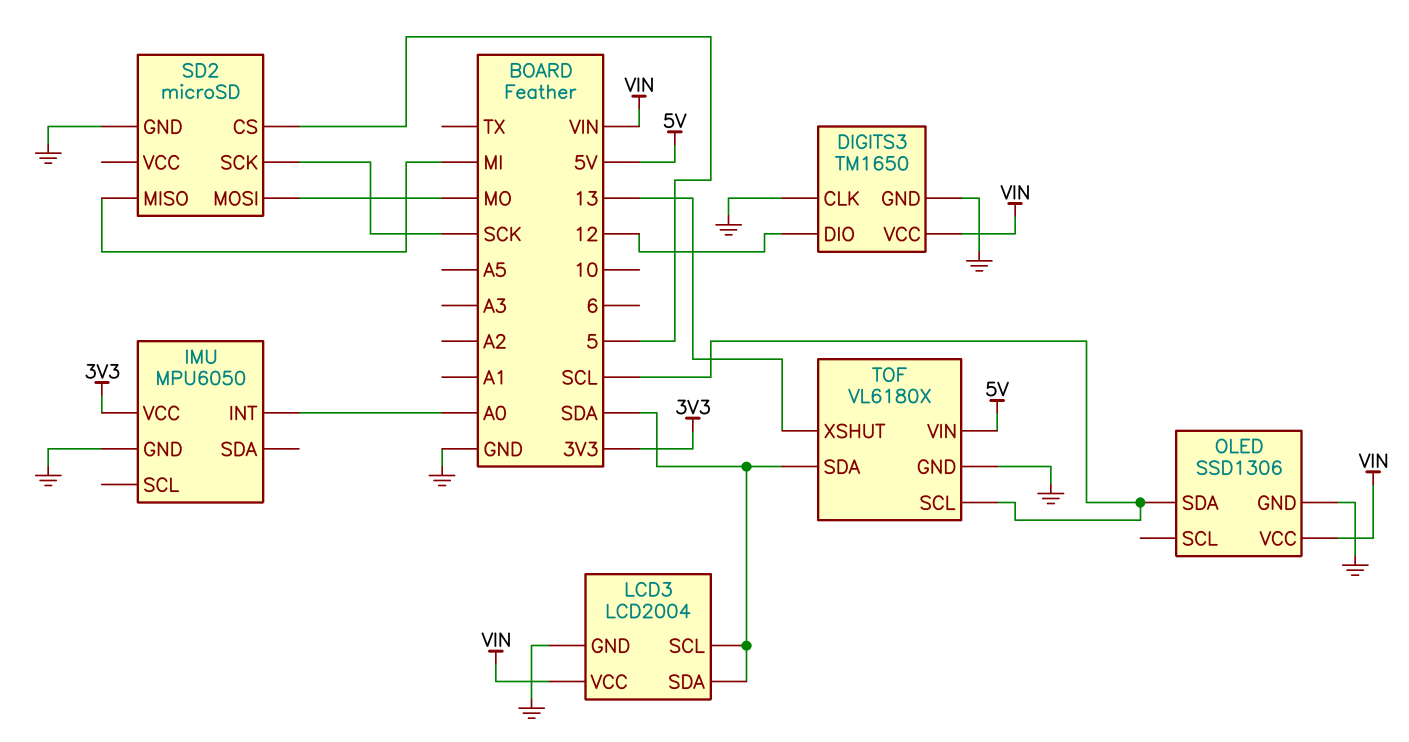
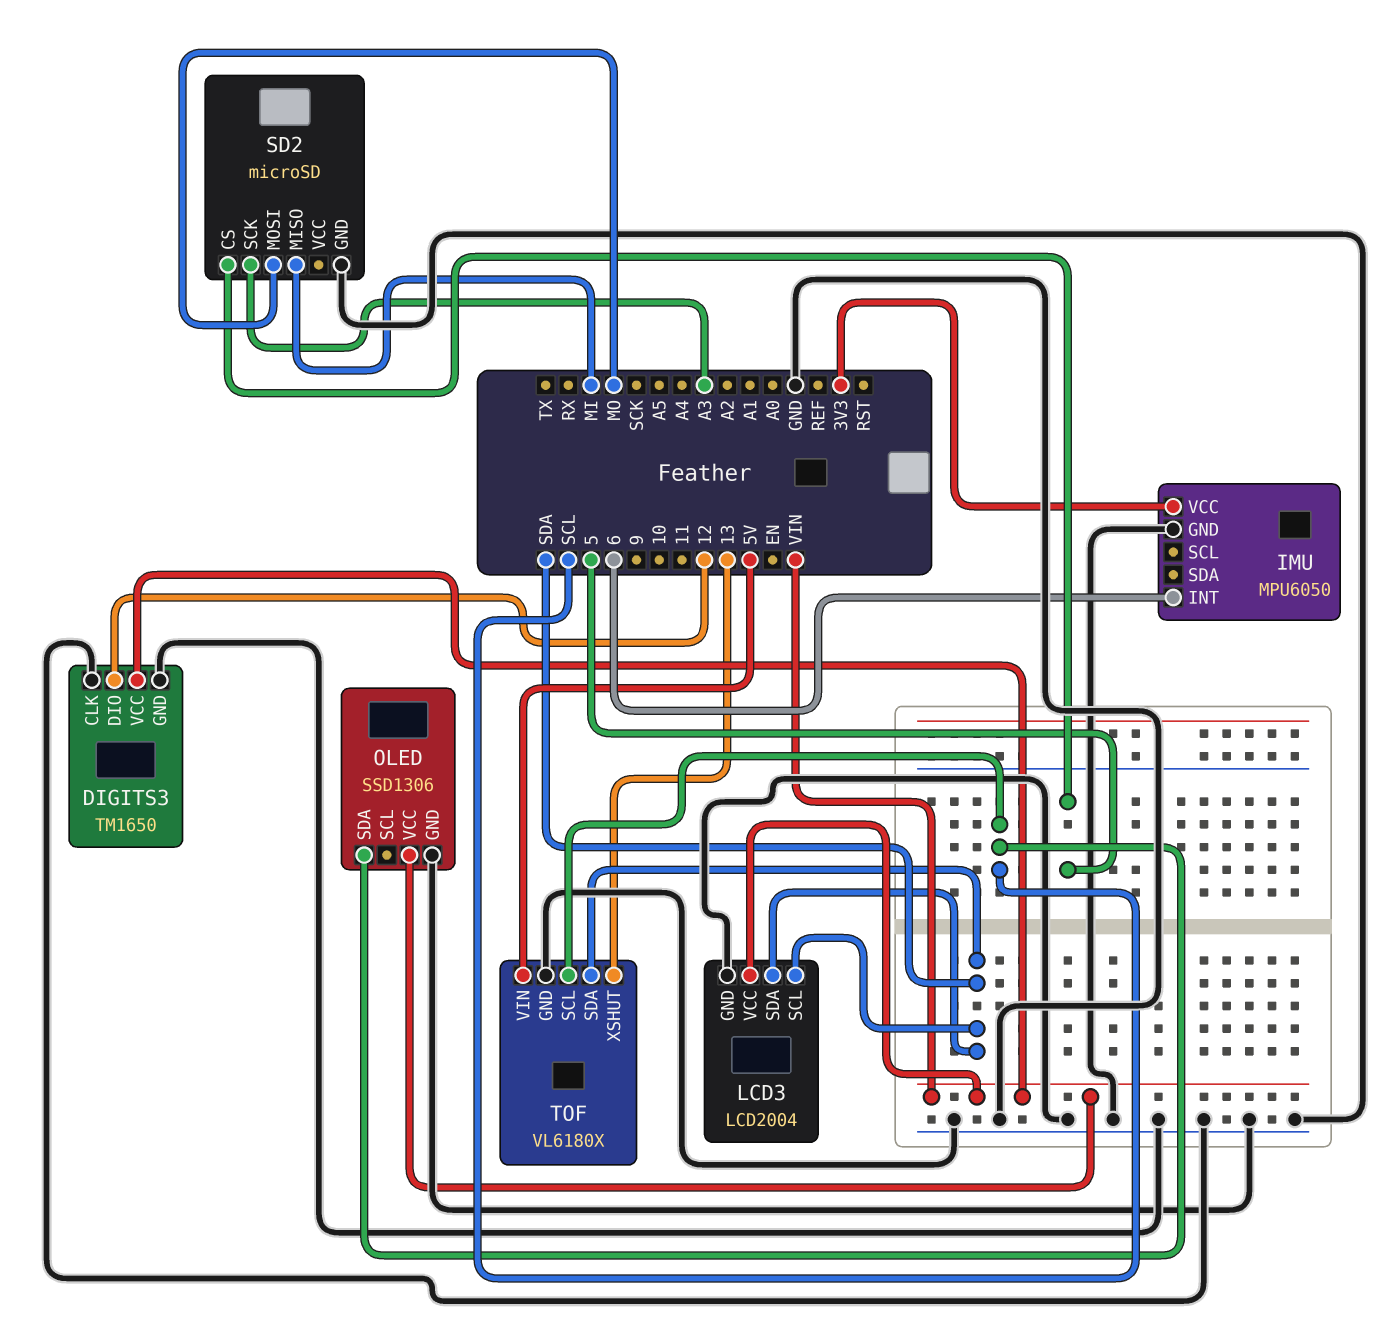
IMU pin INT: A0 -> 6
SD2 pin SCK: SCK -> A3

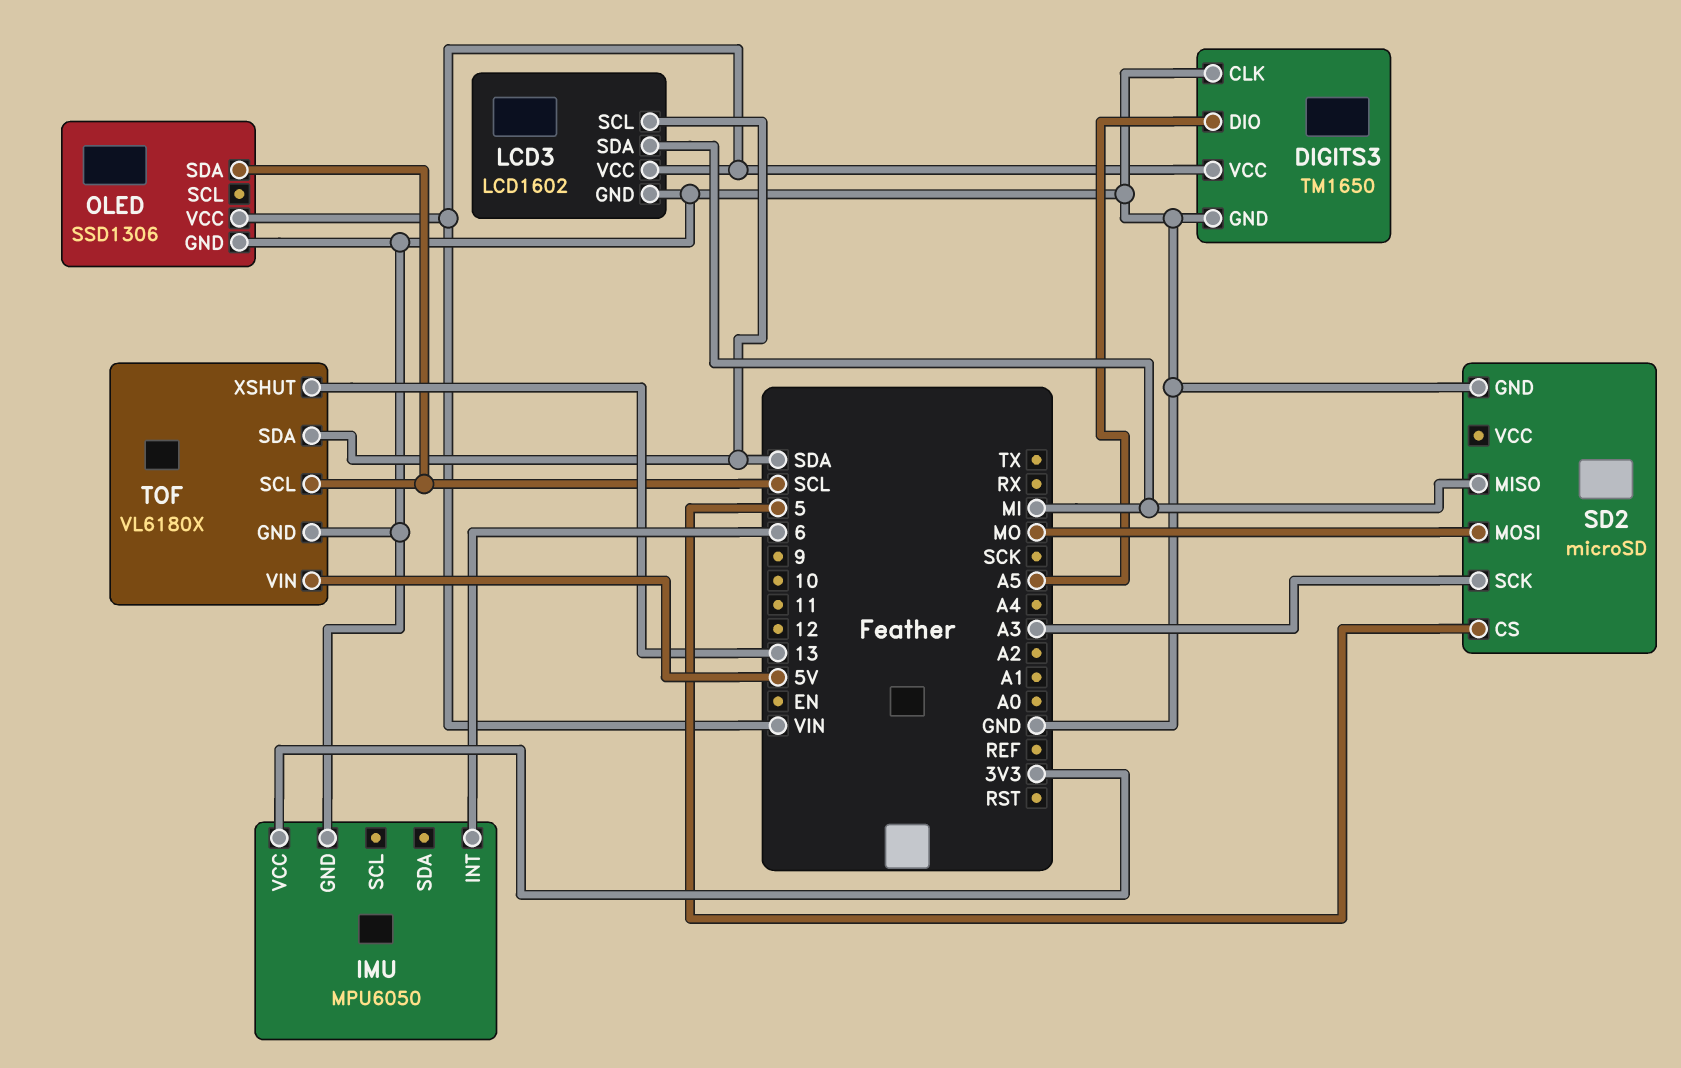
DIGITS3 pin DIO: 12 -> A5
LCD3: LCD2004 -> LCD1602
LCD3 pin SDA: SDA -> MI

